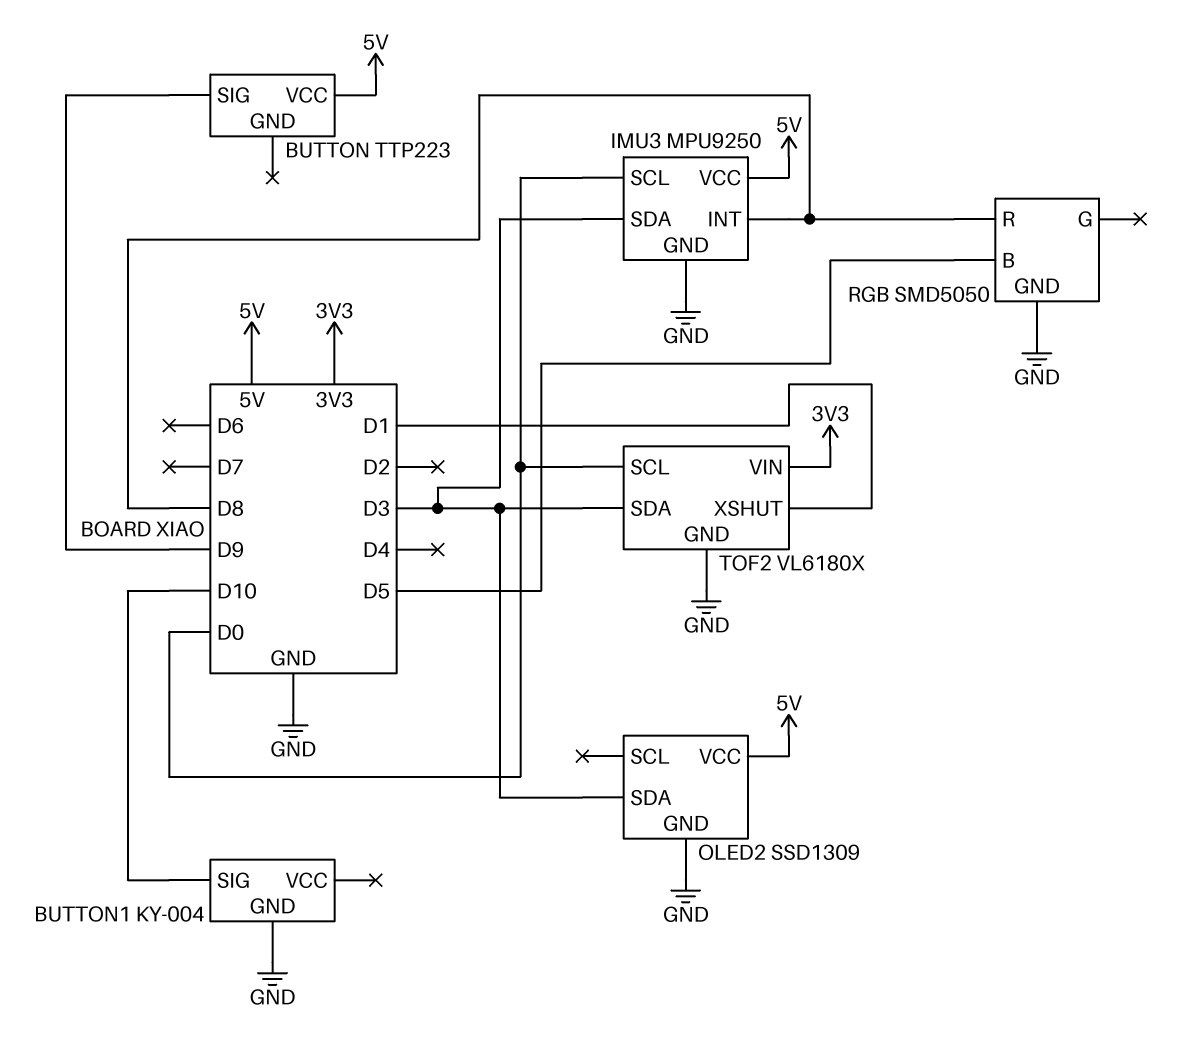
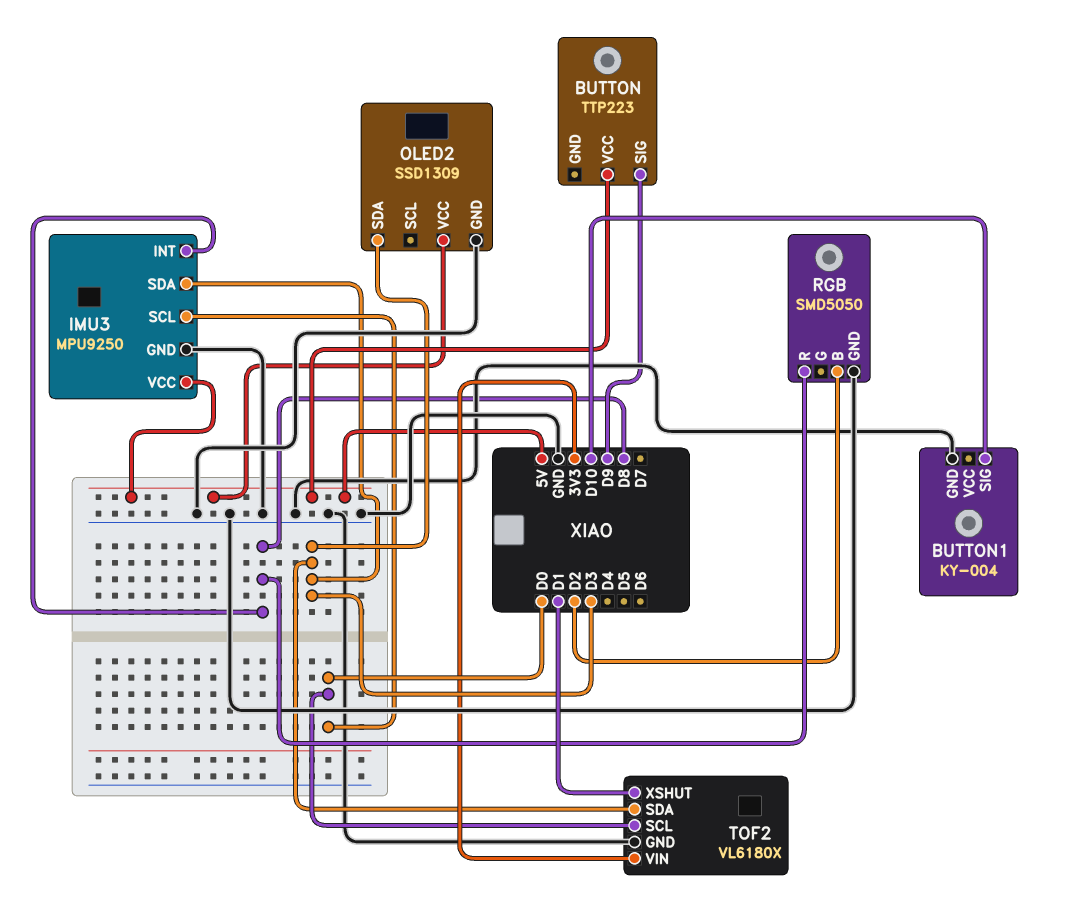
RGB pin B: D5 -> D2

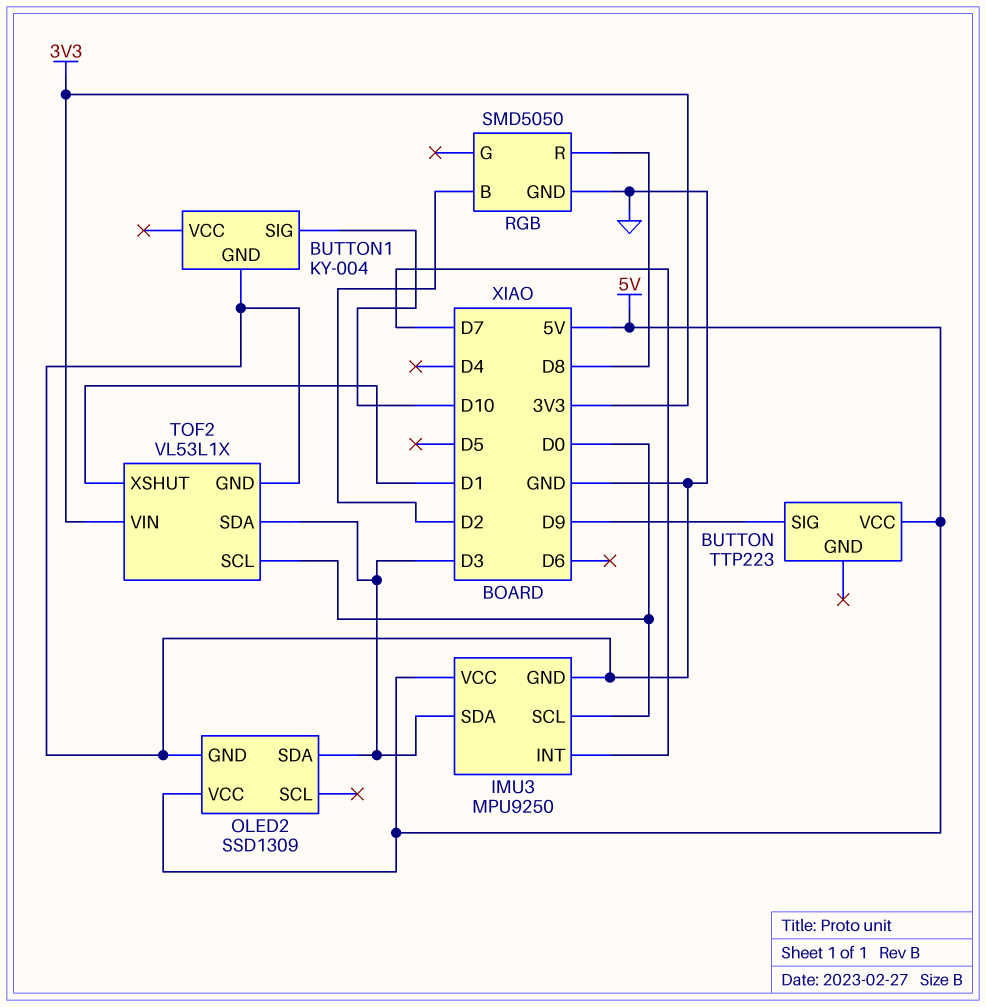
IMU3 pin INT: D8 -> D7
TOF2: VL6180X -> VL53L1X

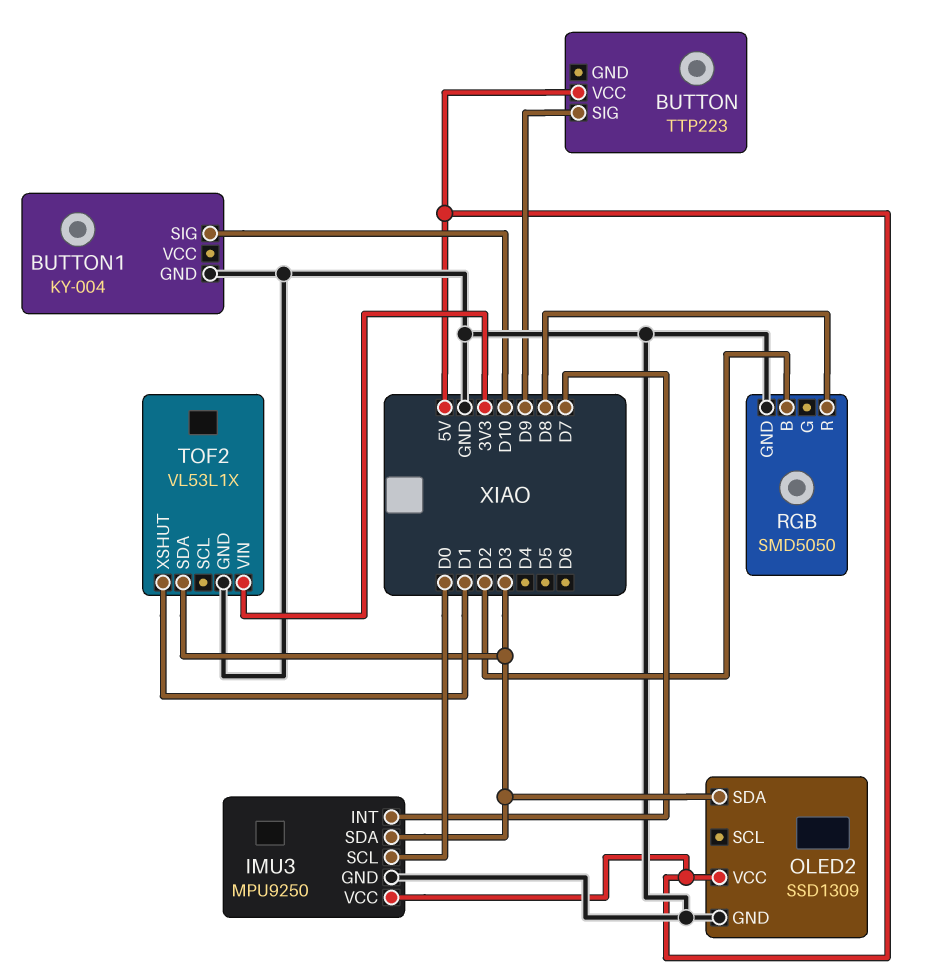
TOF2 pin SCL: D0 -> none

